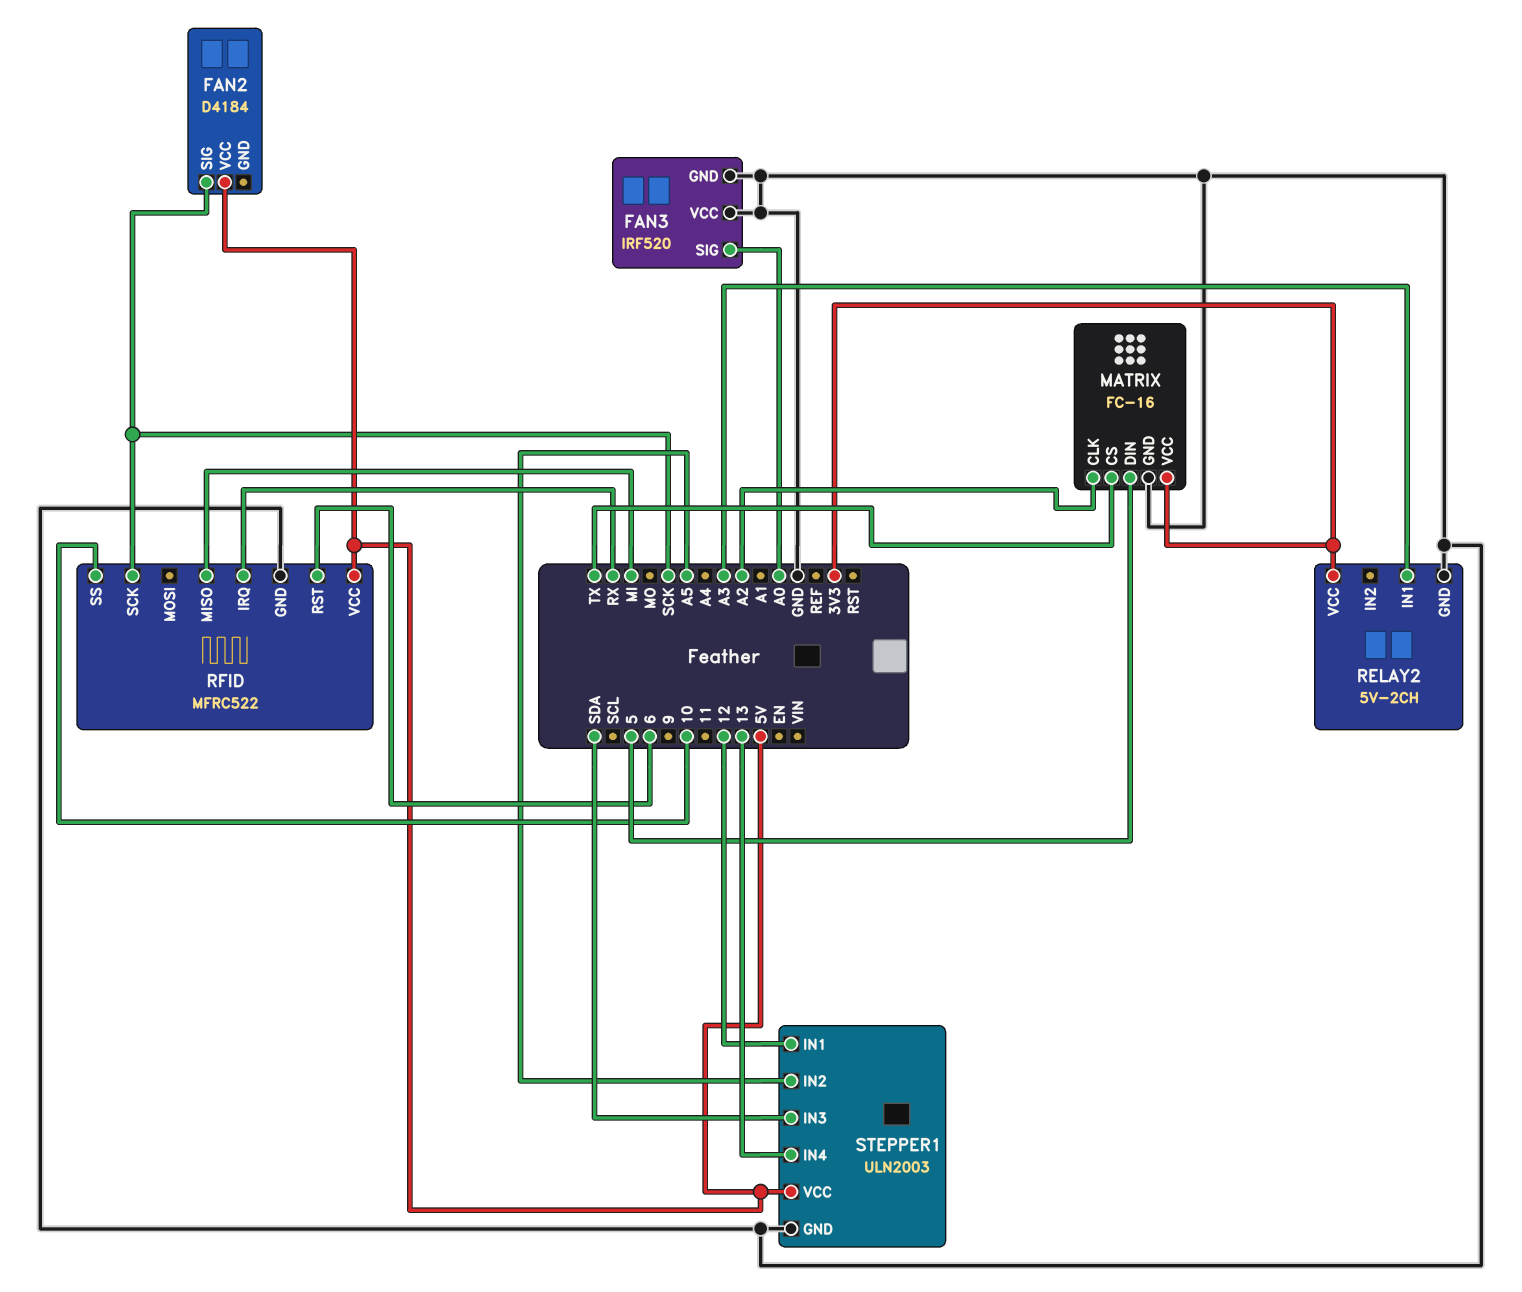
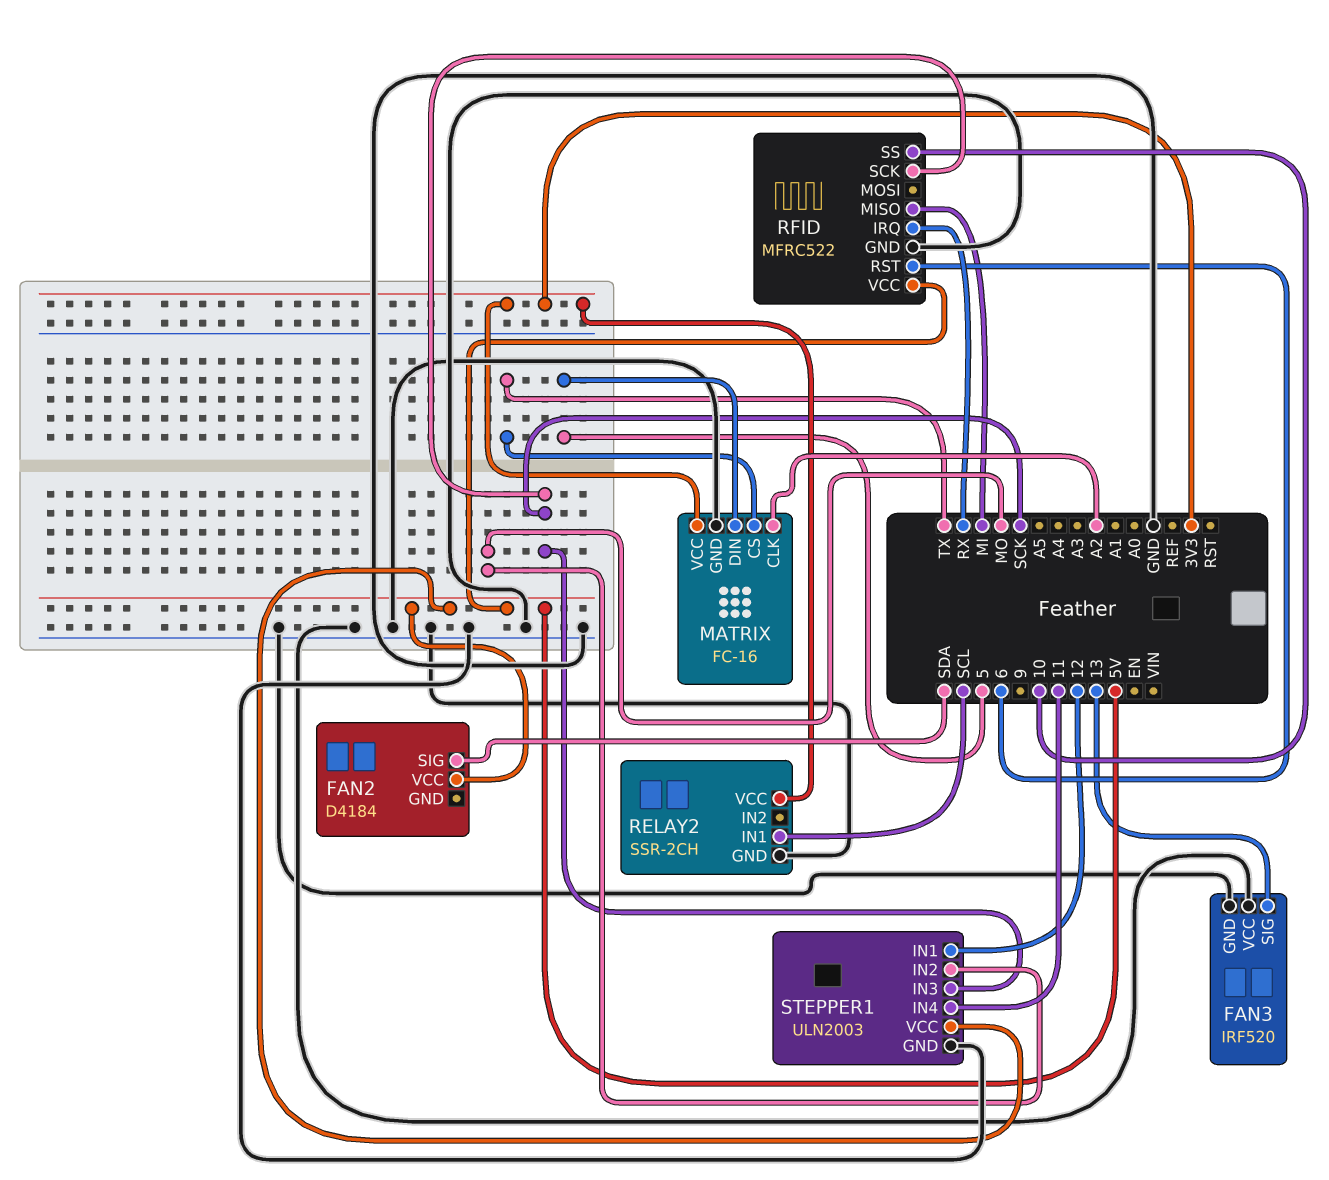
FAN2 pin SIG: SCK -> SDA
FAN3 pin SIG: A0 -> 13
RELAY2: 5V-2CH -> SSR-2CH
RELAY2 pin IN1: A3 -> SCL
STEPPER1 pin IN2: A5 -> MO
STEPPER1 pin IN3: SDA -> SCK
STEPPER1 pin IN4: 13 -> 11

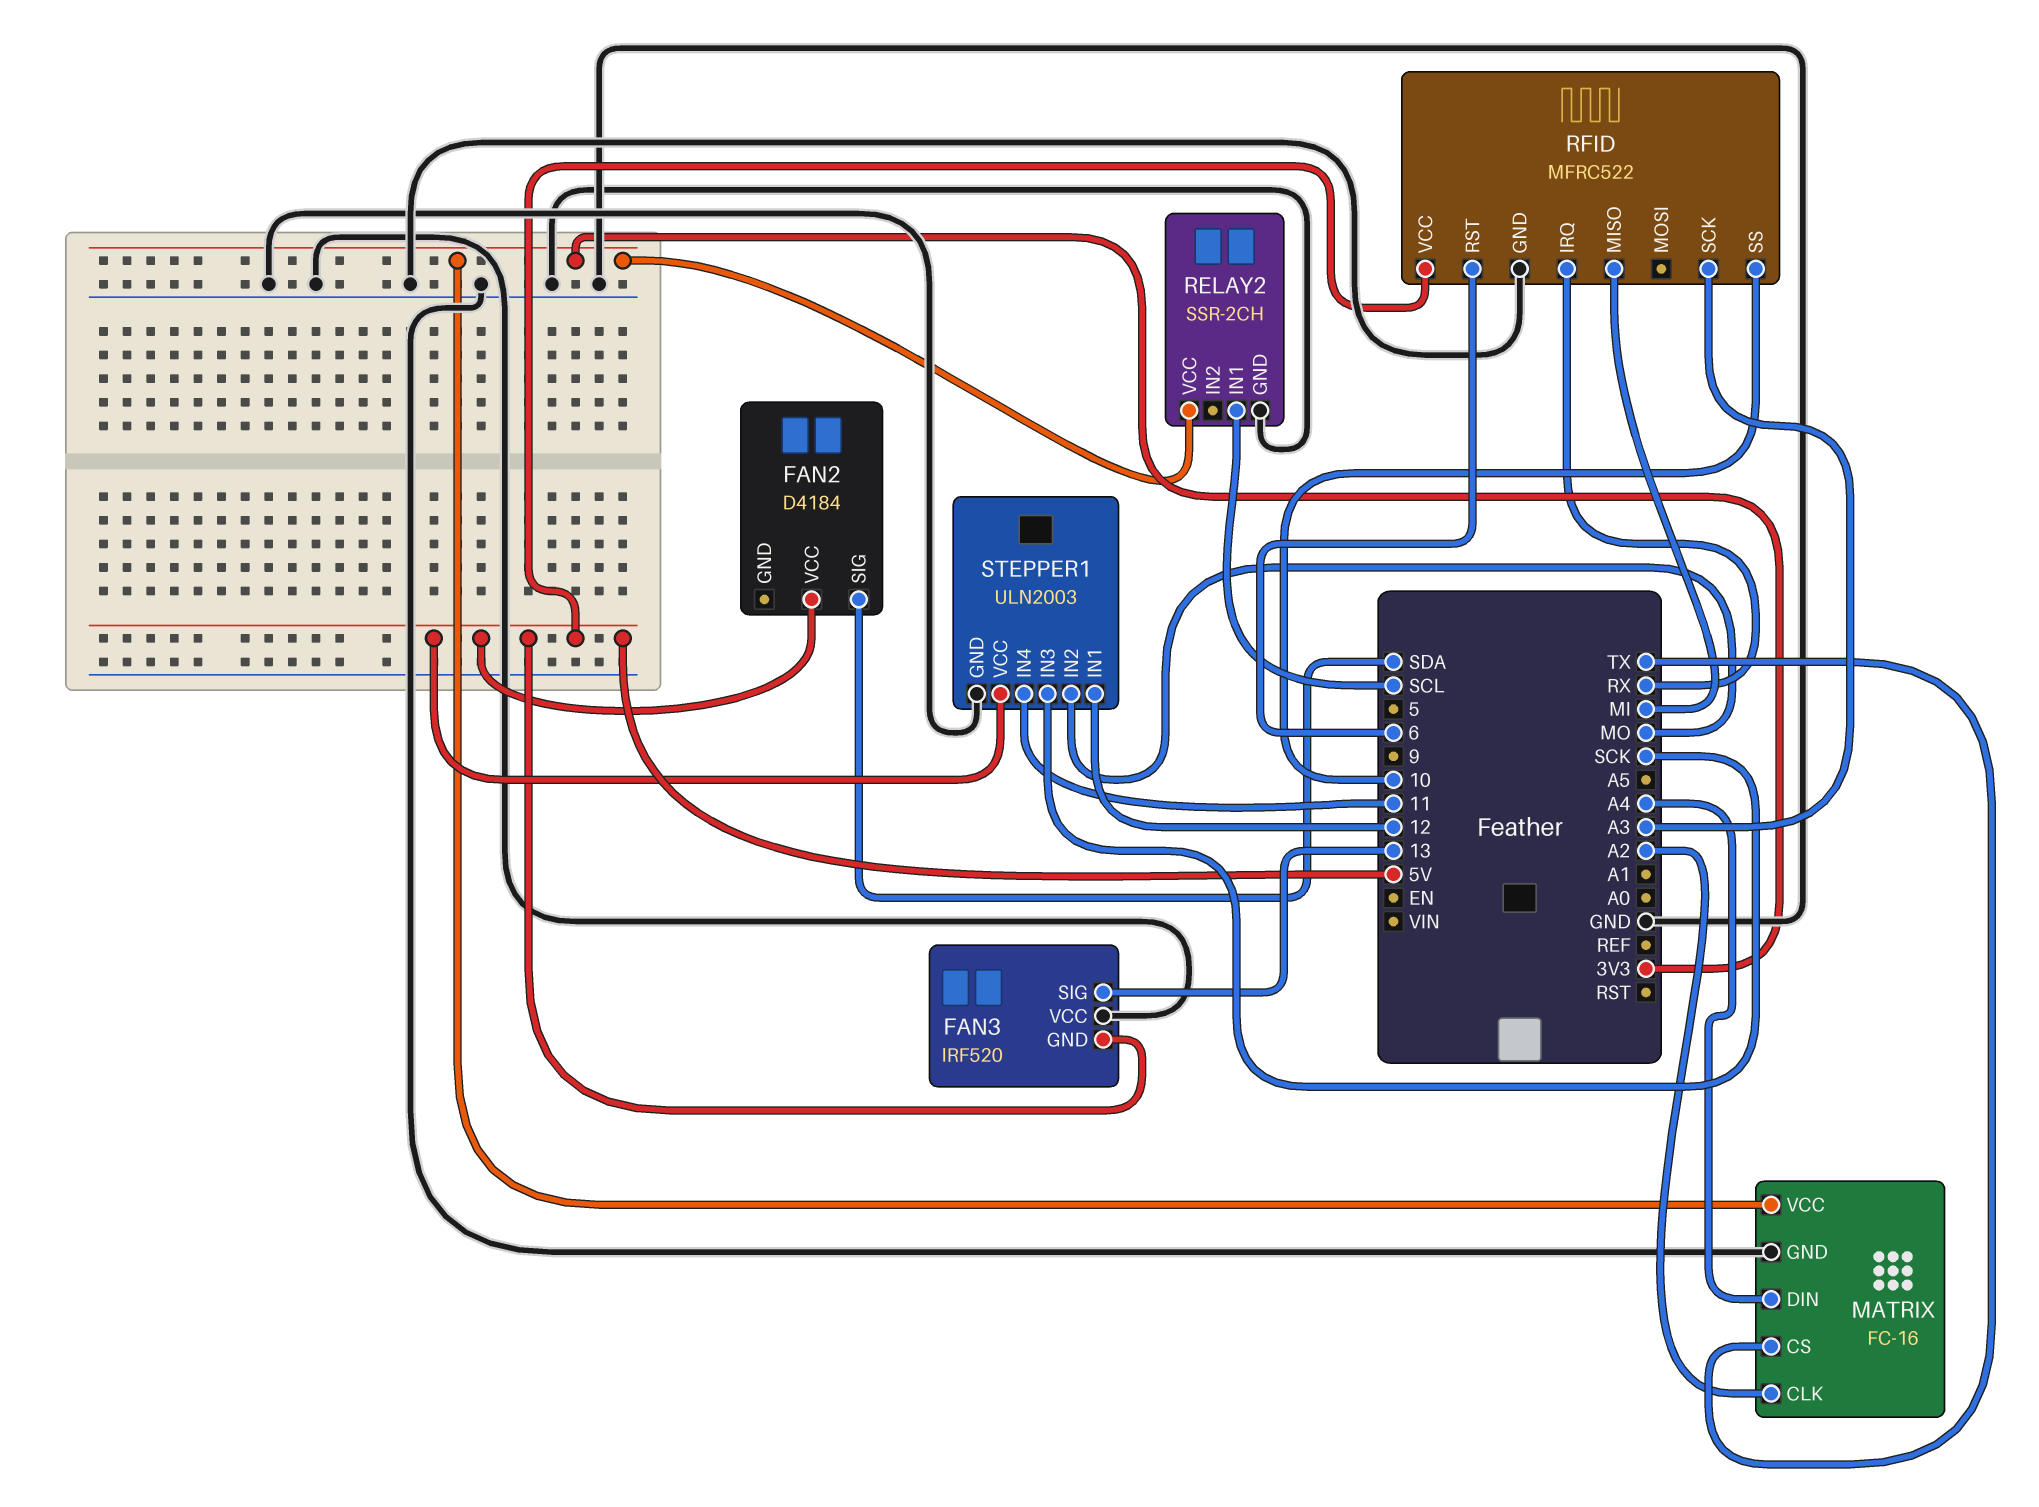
FAN3 pin GND: GND -> 5V
MATRIX pin DIN: 5 -> A4
RFID pin SCK: SCK -> A3

